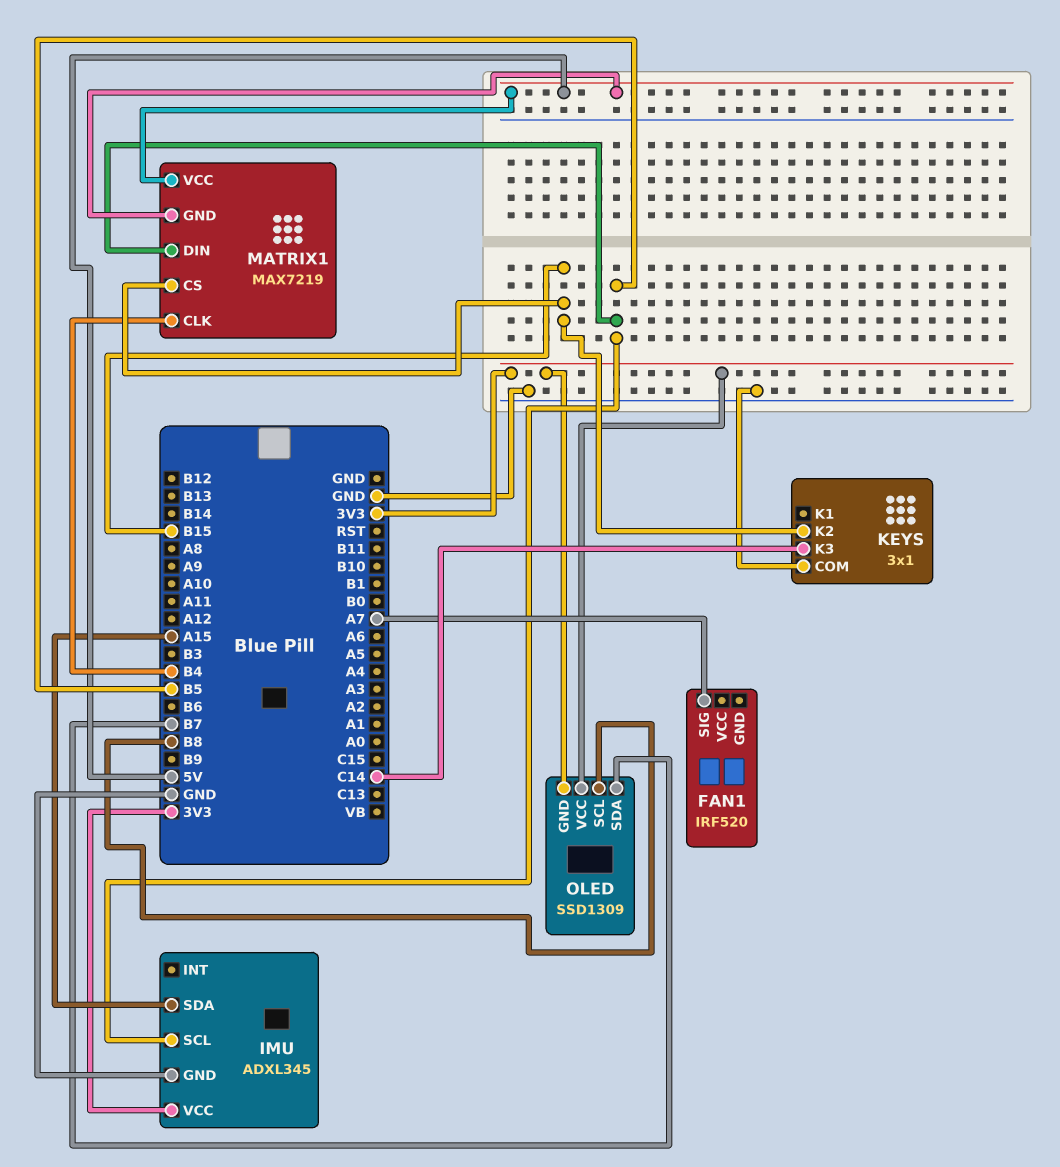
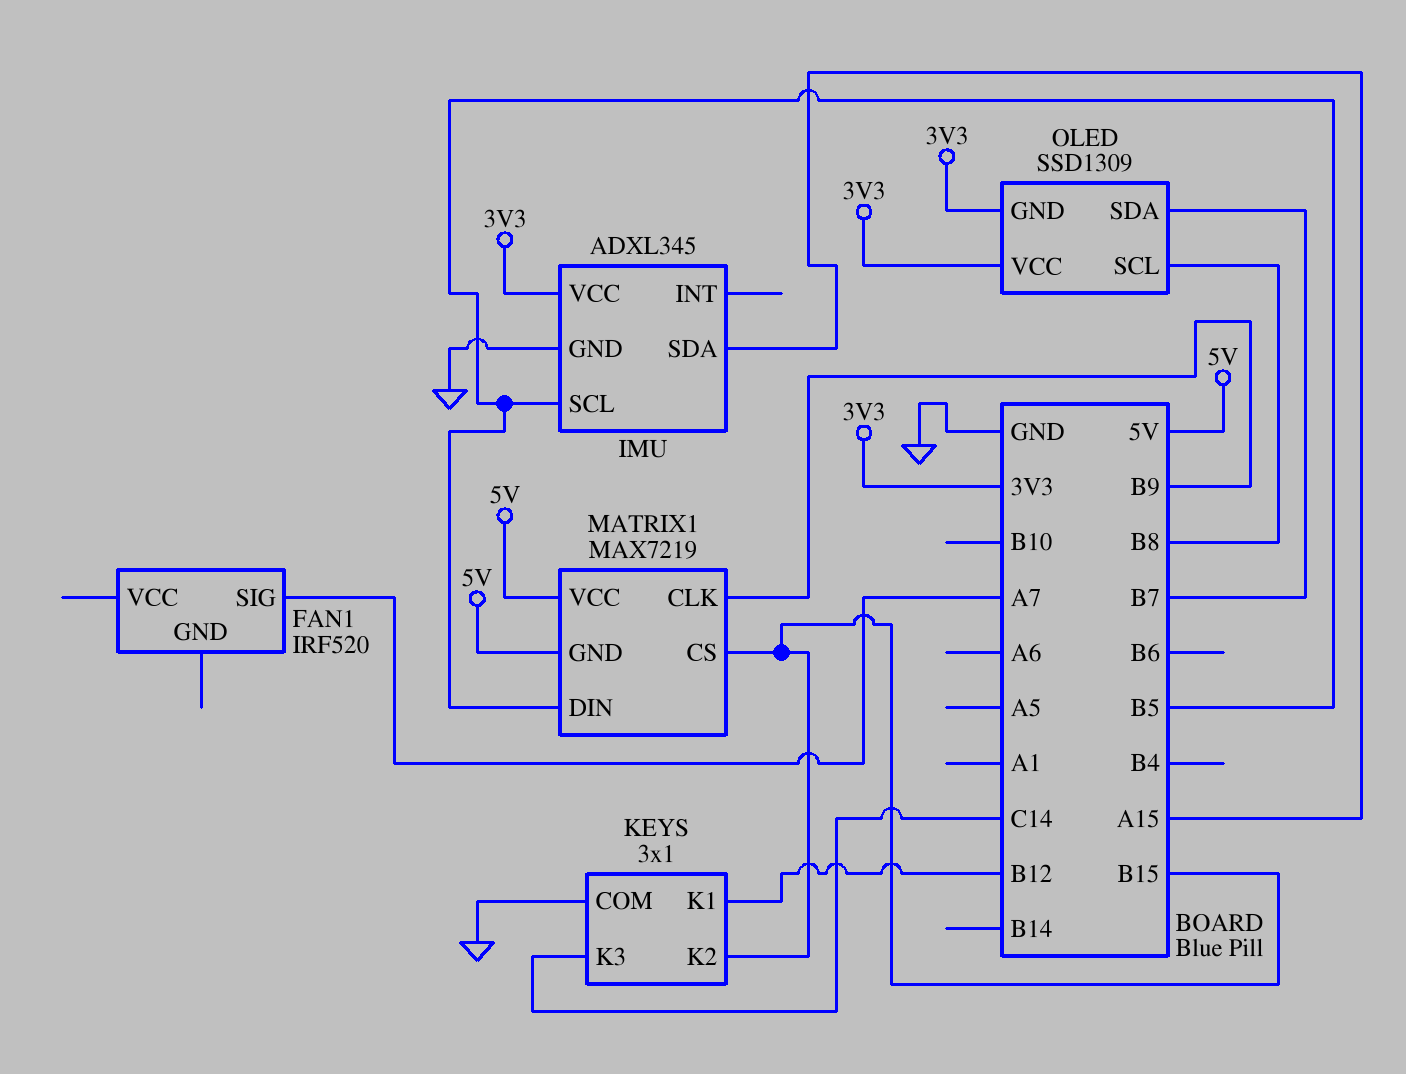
KEYS pin K1: none -> B12
MATRIX1 pin CLK: B4 -> B9

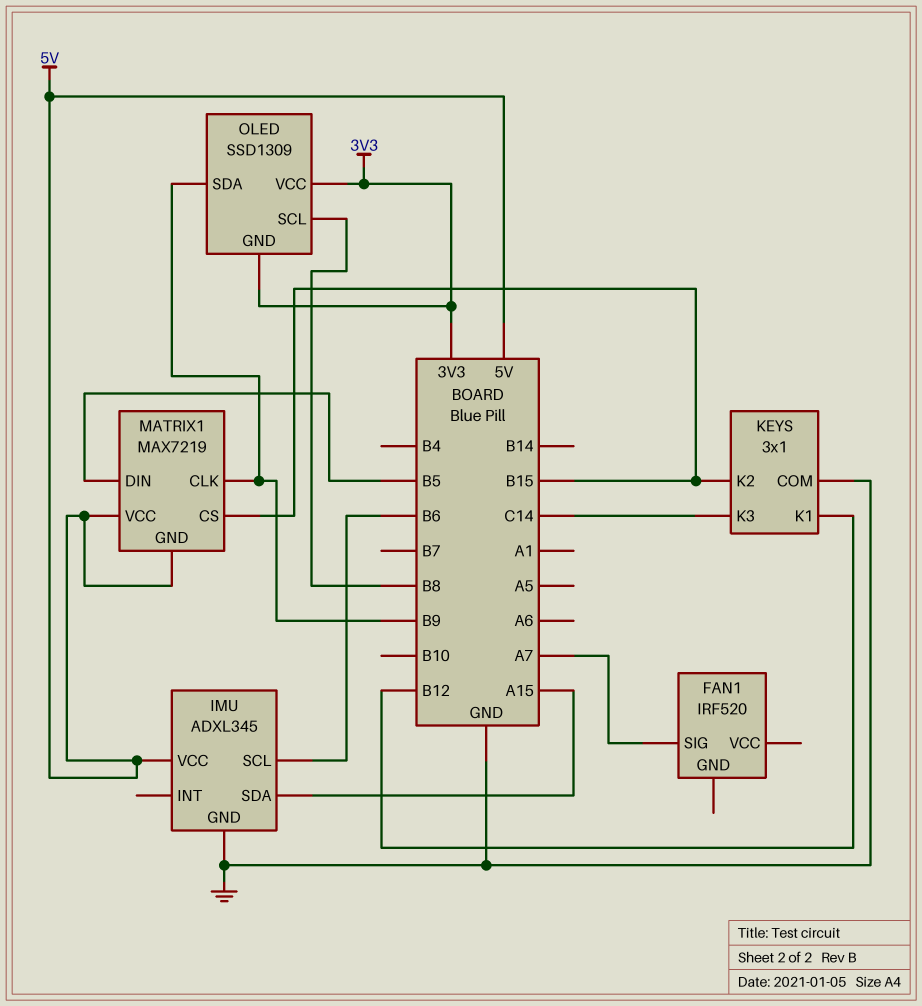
IMU pin SCL: B5 -> B6
IMU pin VCC: 3V3 -> 5V
OLED pin SDA: B7 -> B9

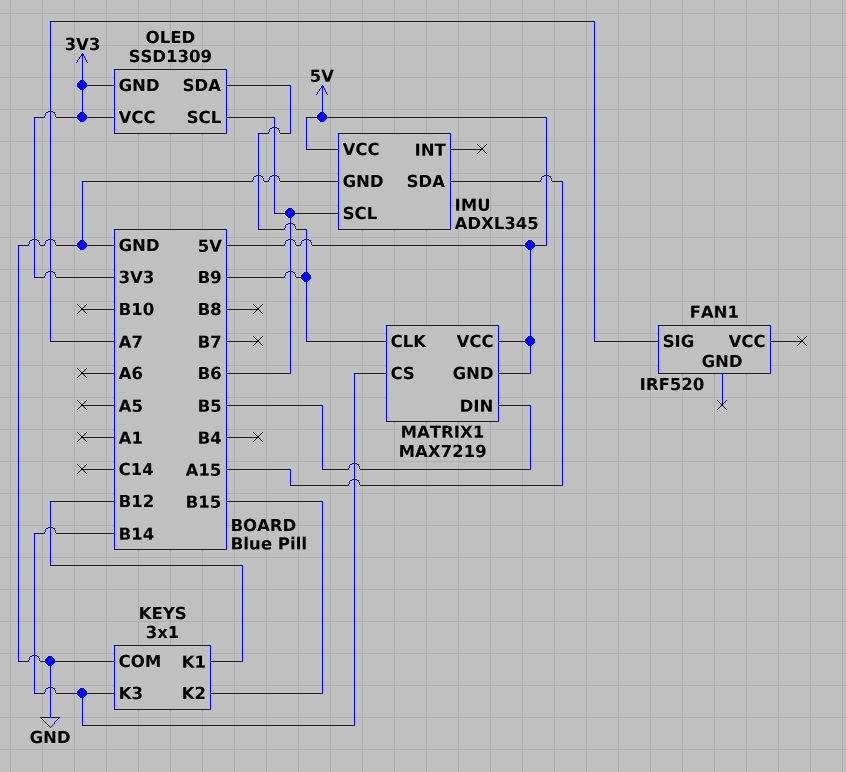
KEYS pin K3: C14 -> B14
MATRIX1 pin CS: B15 -> B14
OLED pin SCL: B8 -> B6

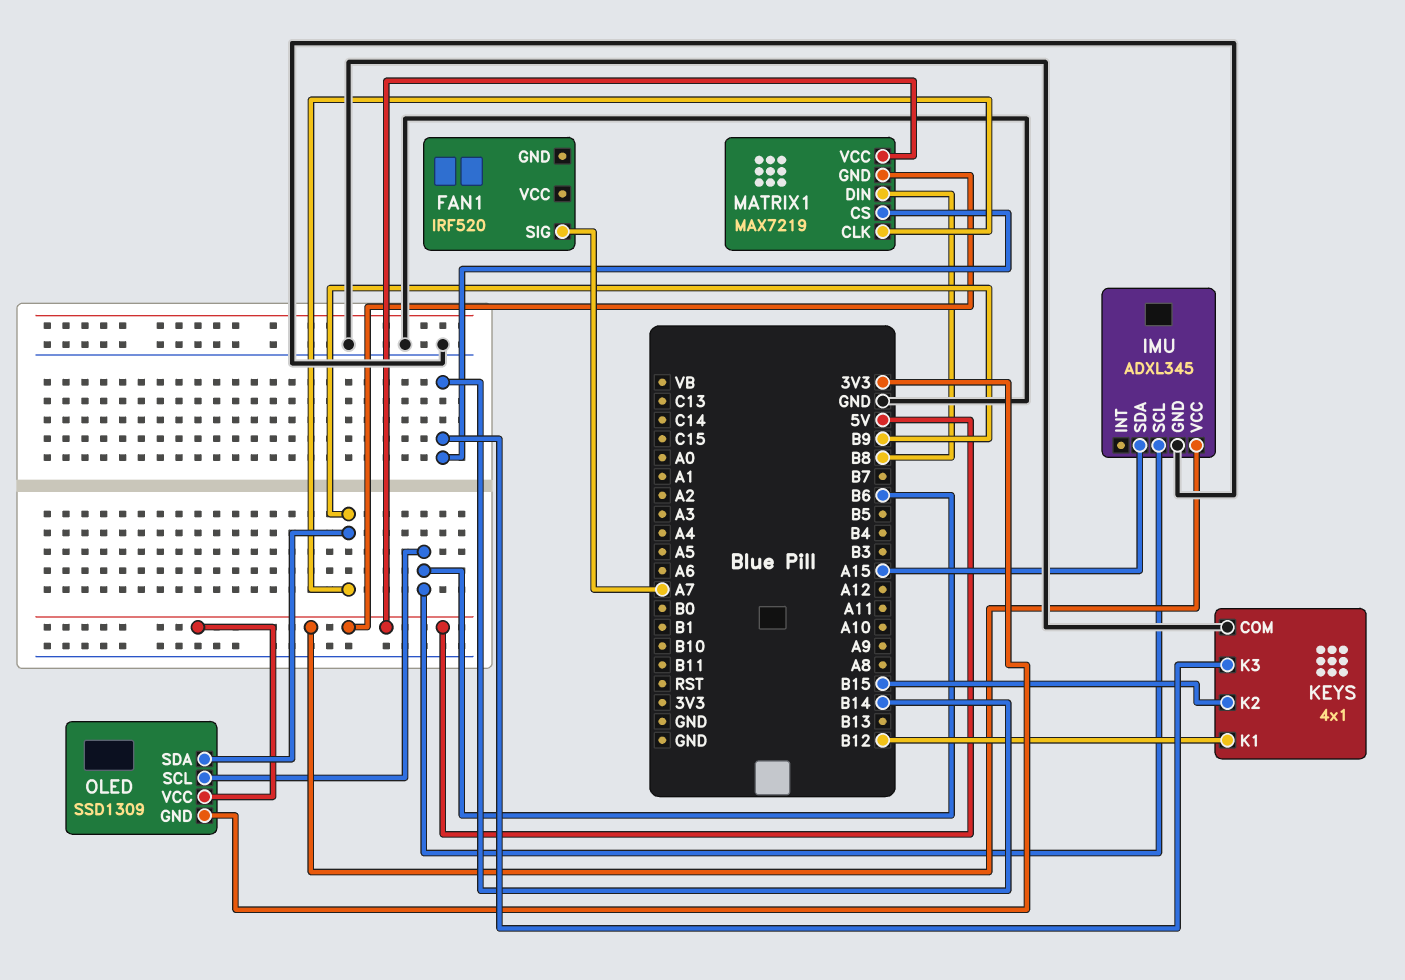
KEYS: 3x1 -> 4x1
MATRIX1 pin DIN: B5 -> B8
OLED pin VCC: 3V3 -> 5V

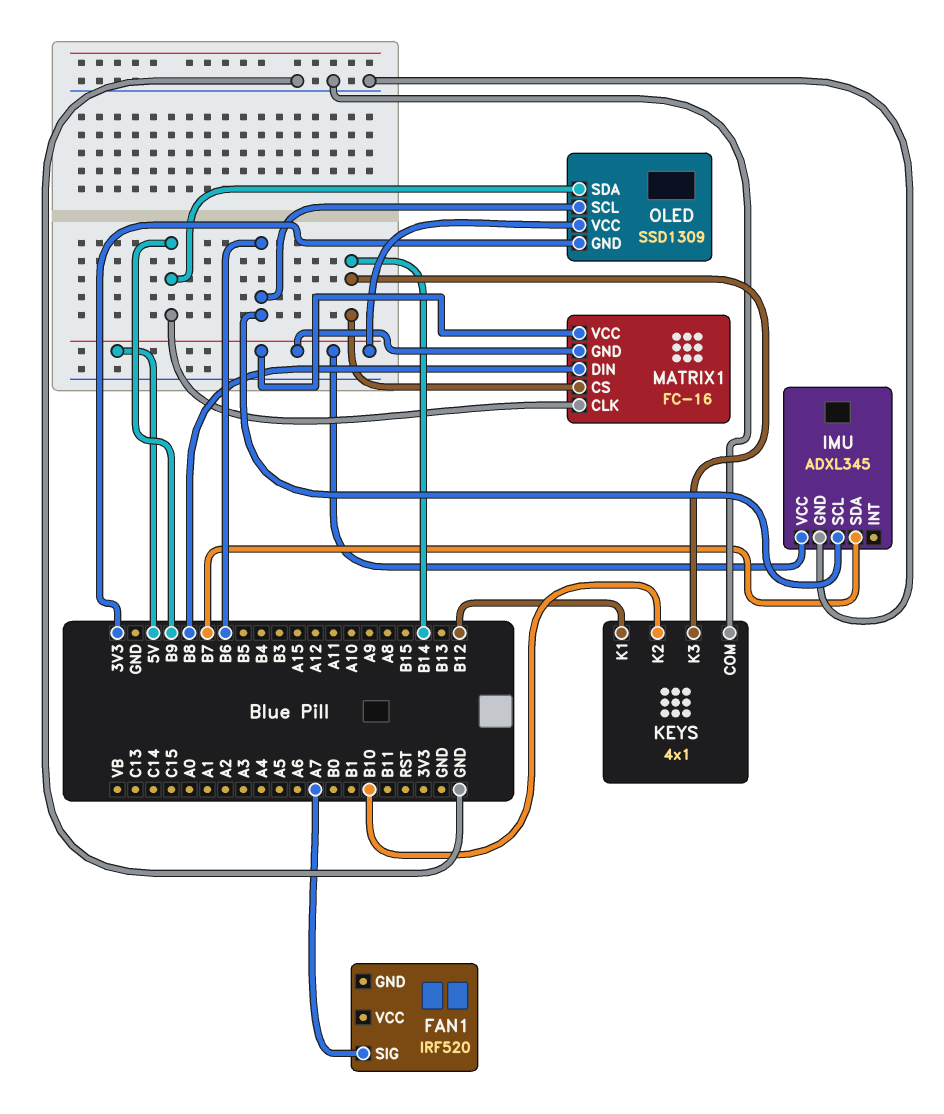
IMU pin SDA: A15 -> B7
KEYS pin K2: B15 -> B10
MATRIX1: MAX7219 -> FC-16

